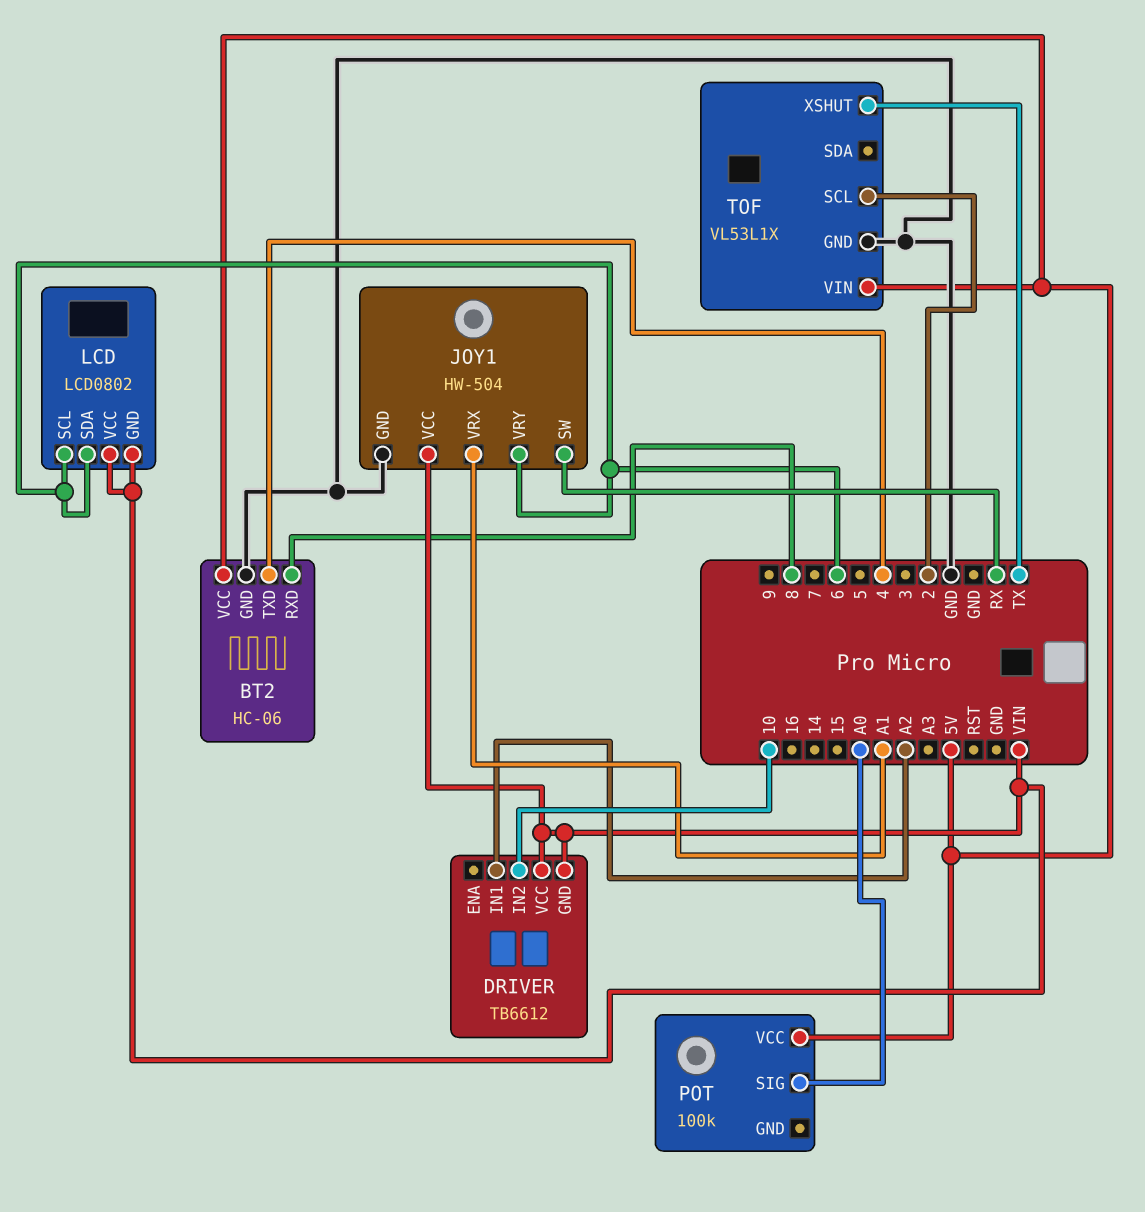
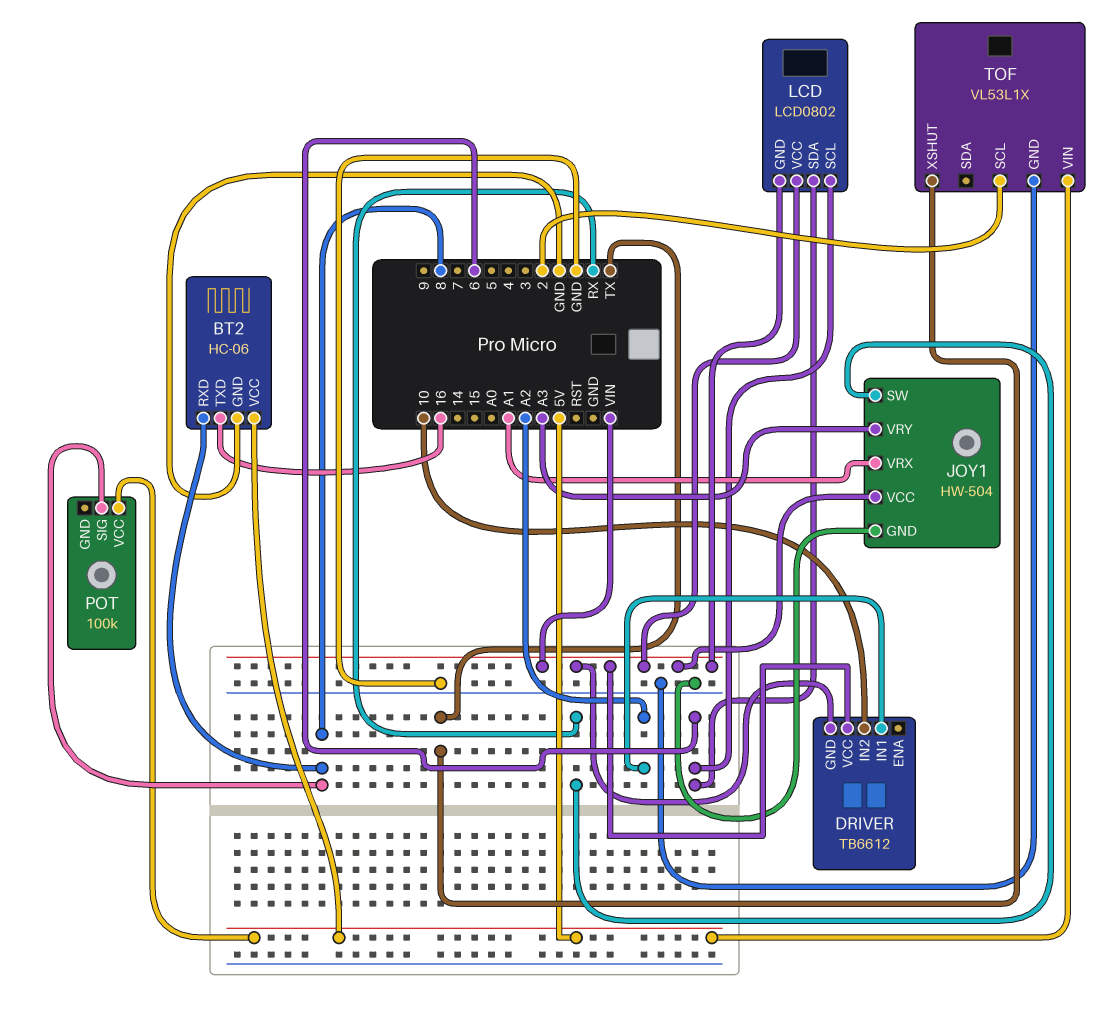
BT2 pin TXD: 4 -> 16
JOY1 pin VRY: 6 -> A3
POT pin SIG: A0 -> 8

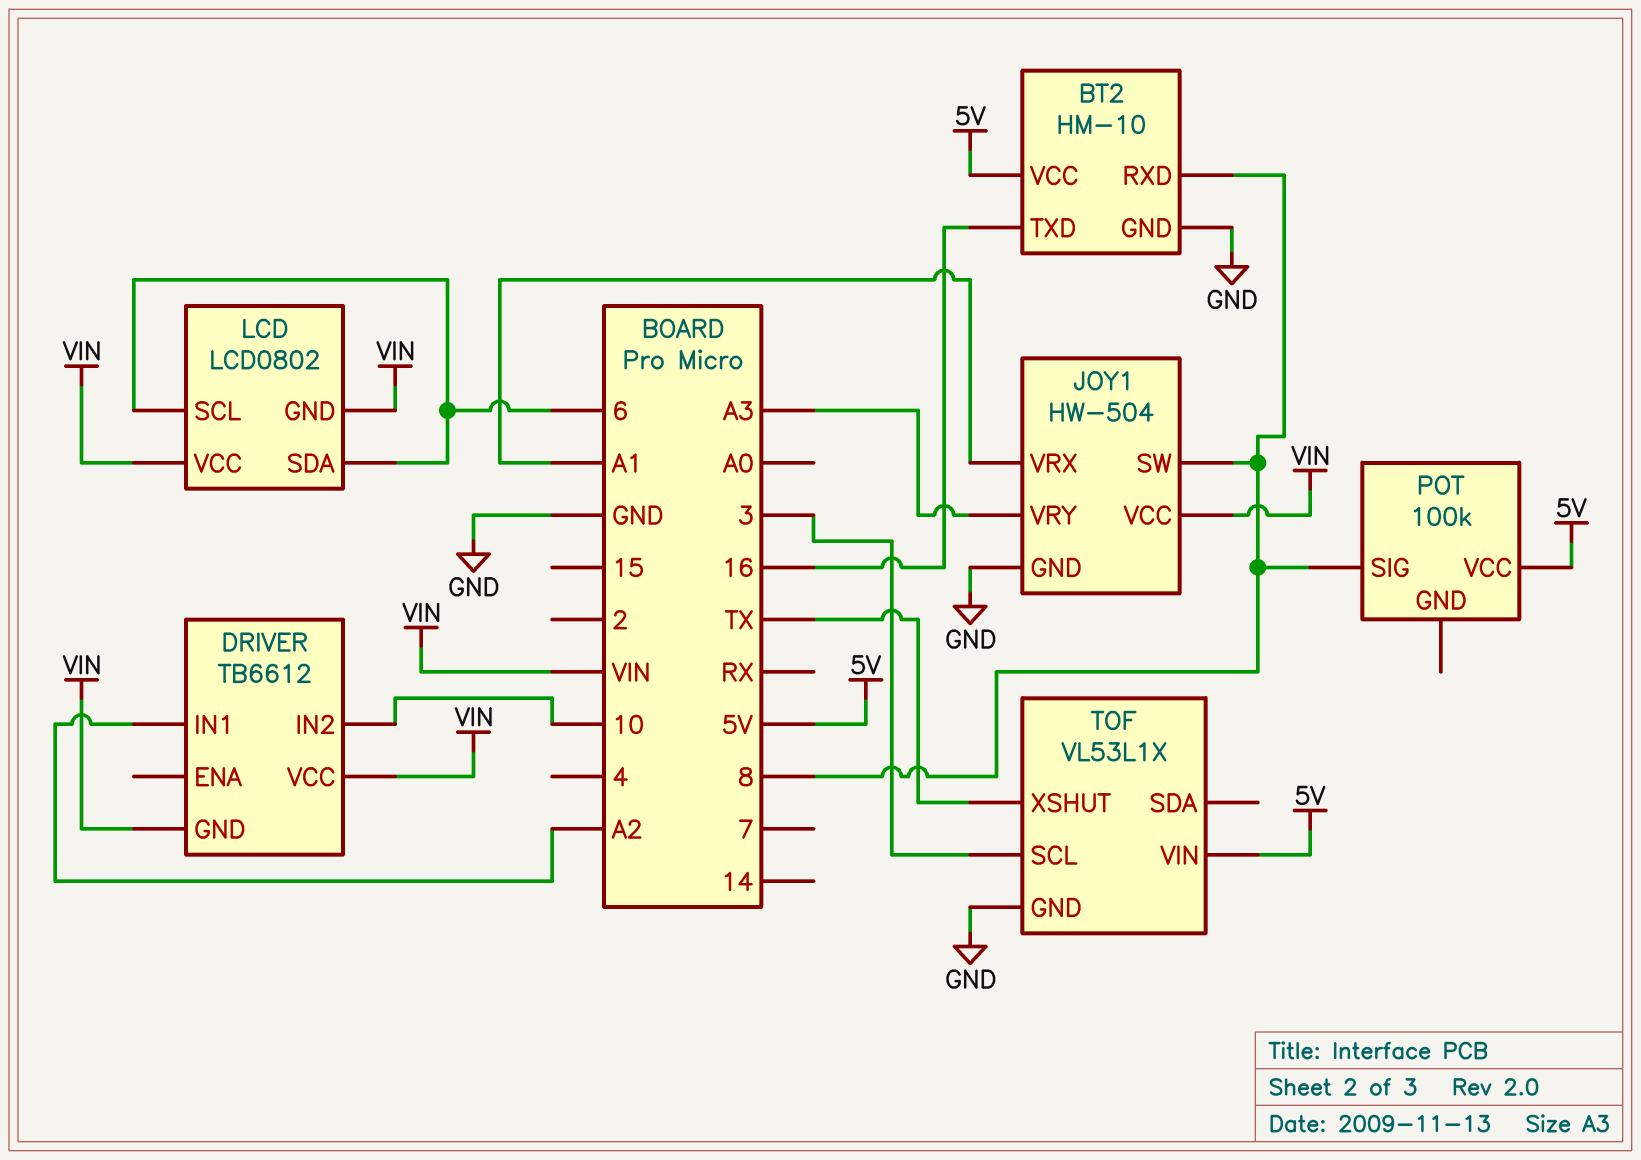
BT2: HC-06 -> HM-10
JOY1 pin SW: RX -> 8
TOF pin SCL: 2 -> 3

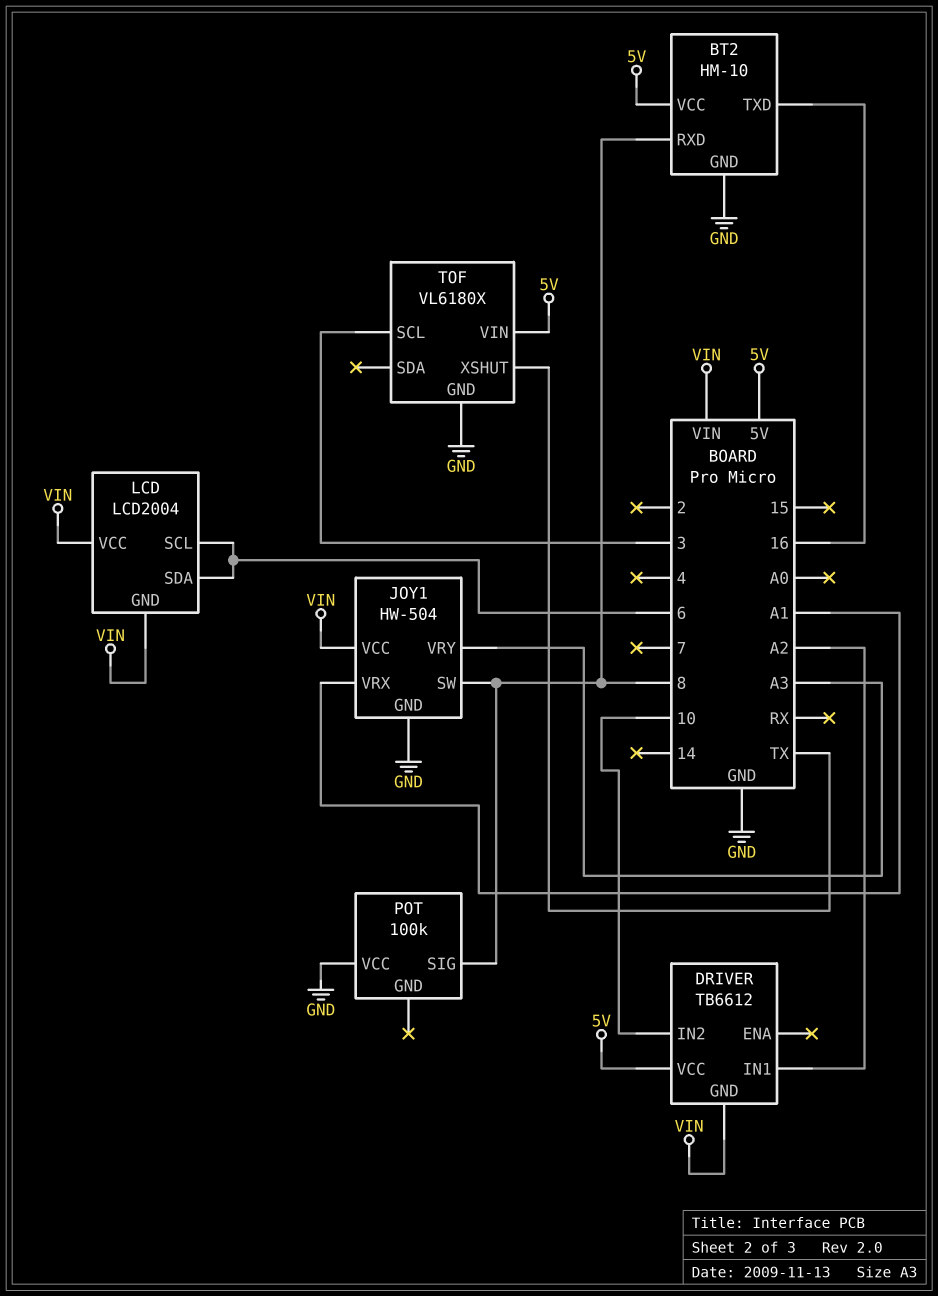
DRIVER pin VCC: VIN -> 5V
LCD: LCD0802 -> LCD2004
POT pin VCC: 5V -> GND
TOF: VL53L1X -> VL6180X

